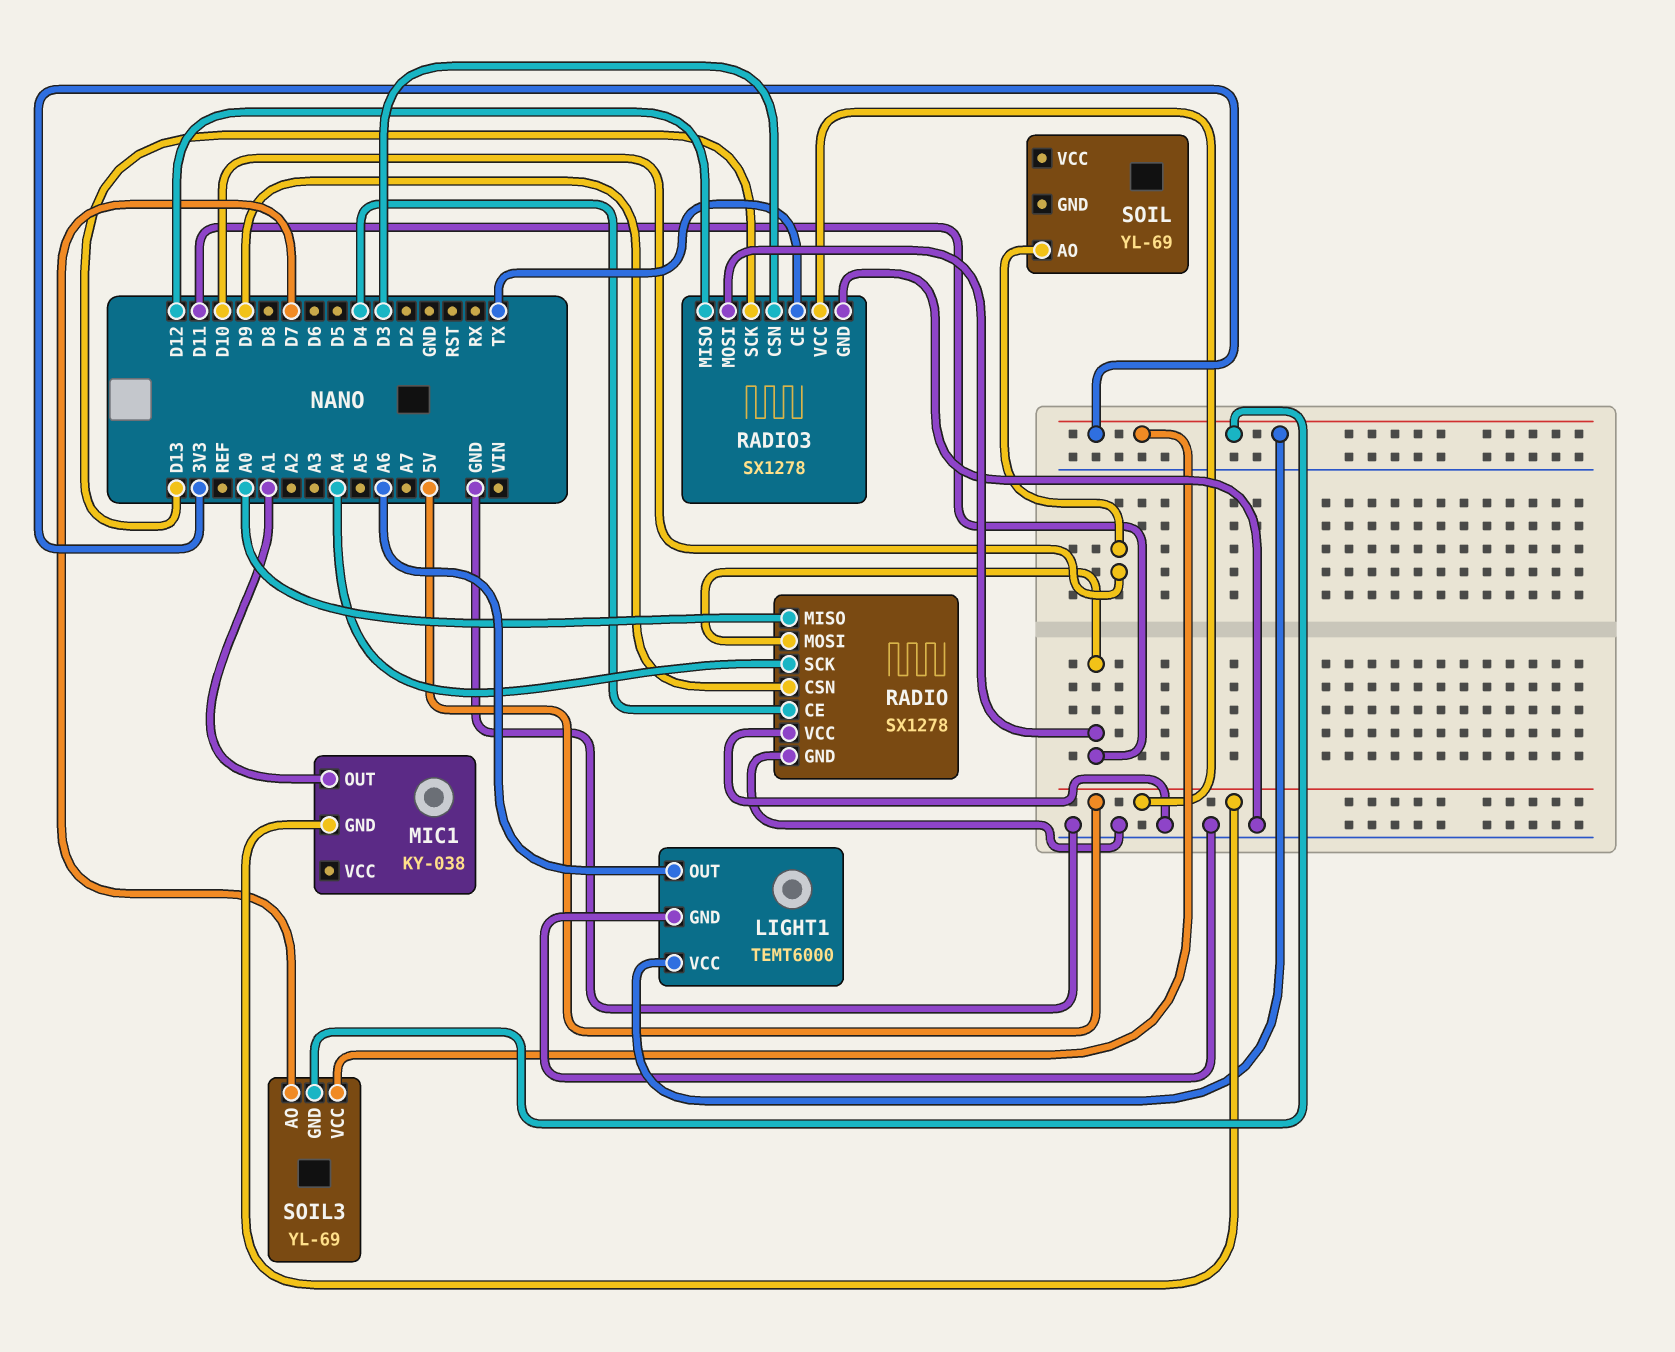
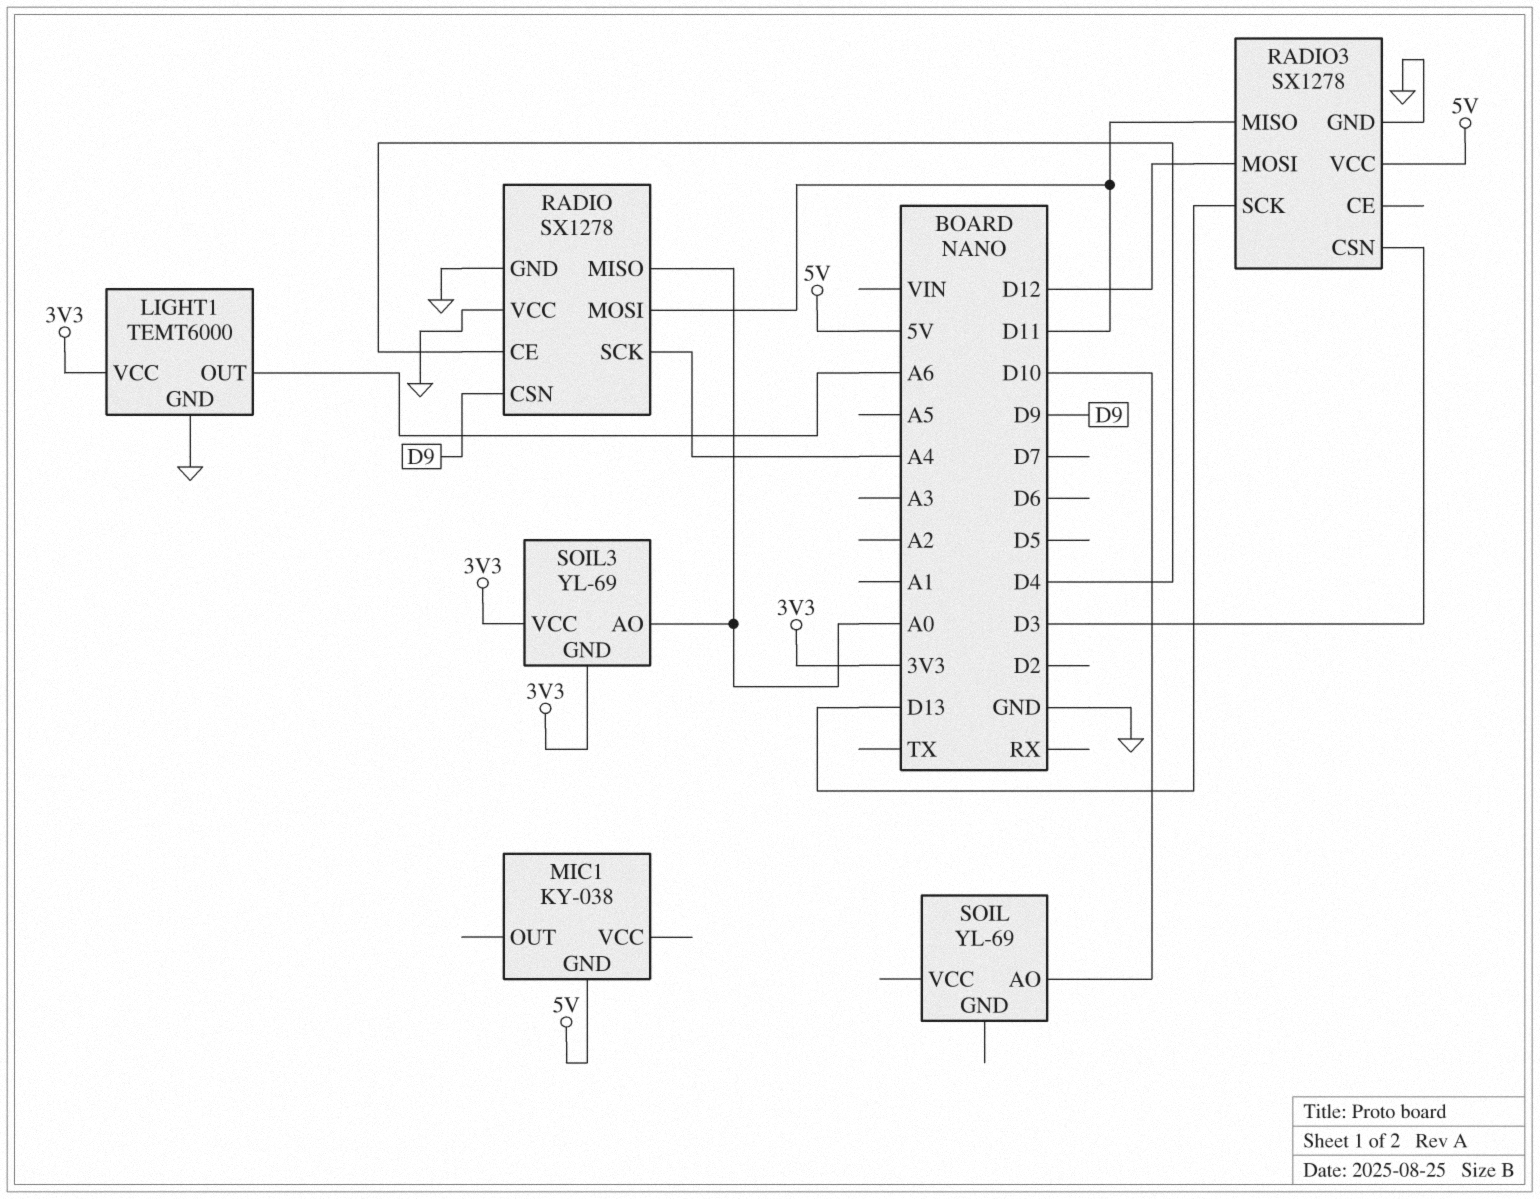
MIC1 pin OUT: A1 -> none
RADIO3 pin CE: TX -> none
RADIO3 pin MISO: D12 -> D11
RADIO3 pin MOSI: D11 -> D12
SOIL3 pin AO: D7 -> A0

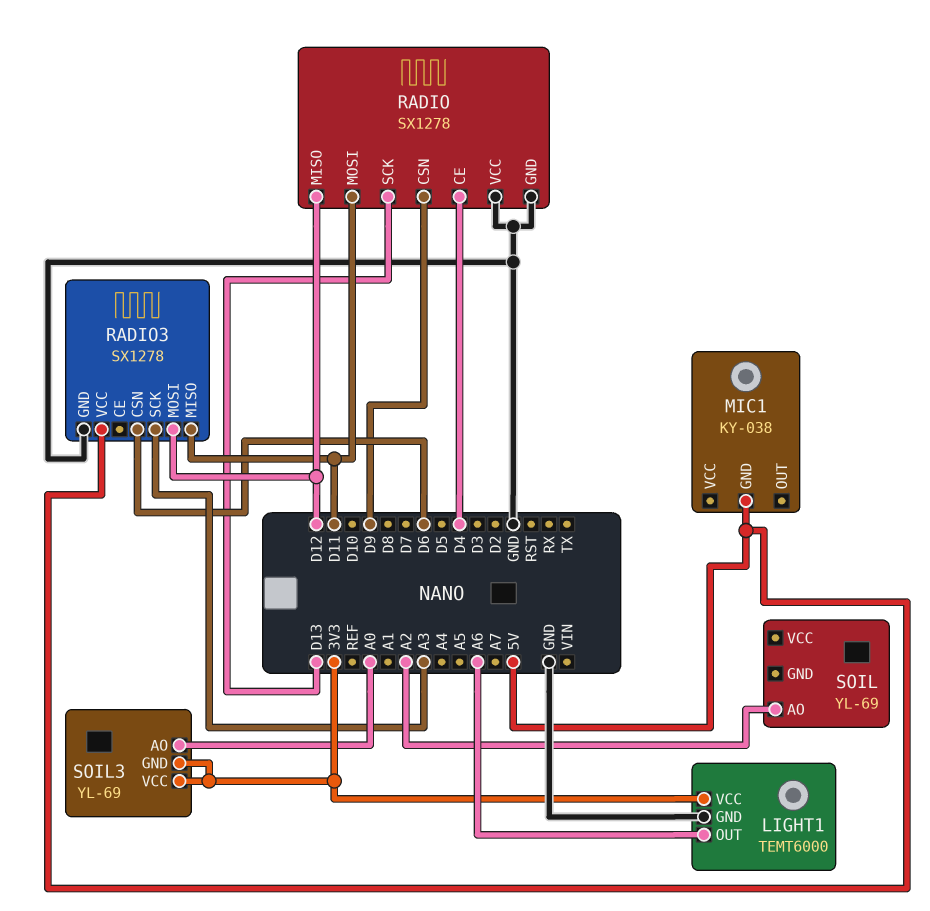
RADIO pin MISO: A0 -> D12
RADIO pin SCK: A4 -> D13
RADIO3 pin CSN: D3 -> D6
RADIO3 pin SCK: D13 -> A3
SOIL pin AO: D10 -> A2

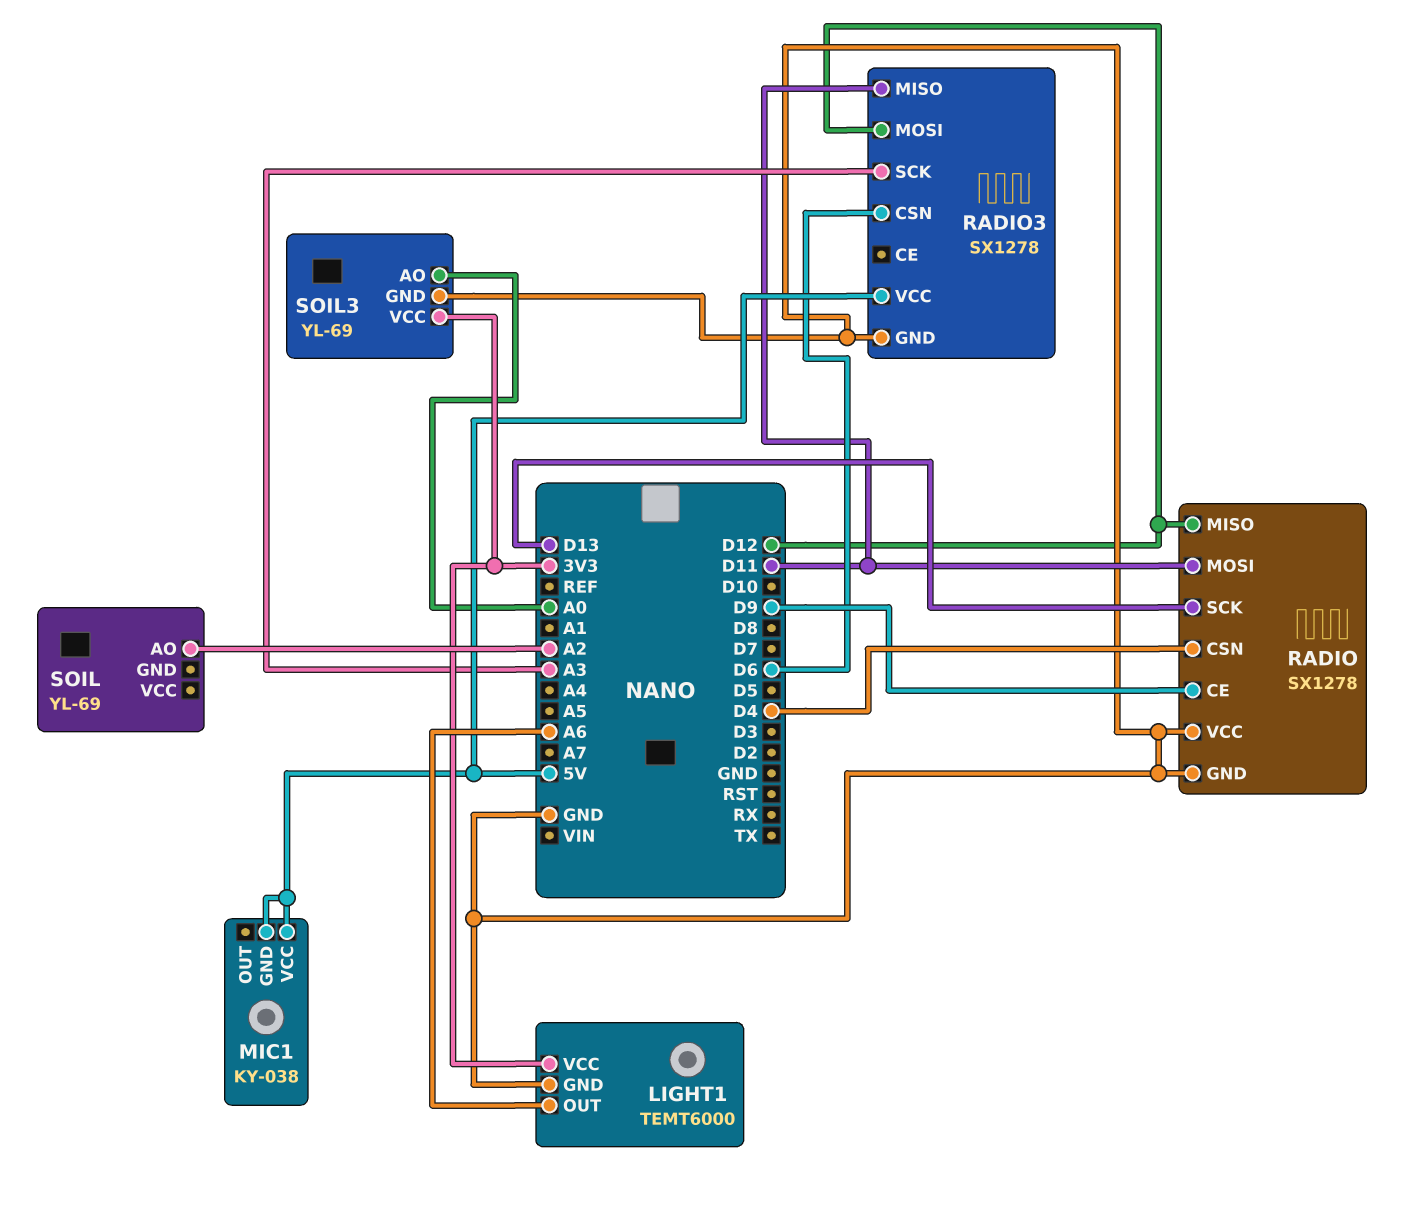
MIC1 pin VCC: none -> 5V
RADIO pin CE: D4 -> D9
RADIO pin CSN: D9 -> D4
SOIL3 pin GND: 3V3 -> GND

